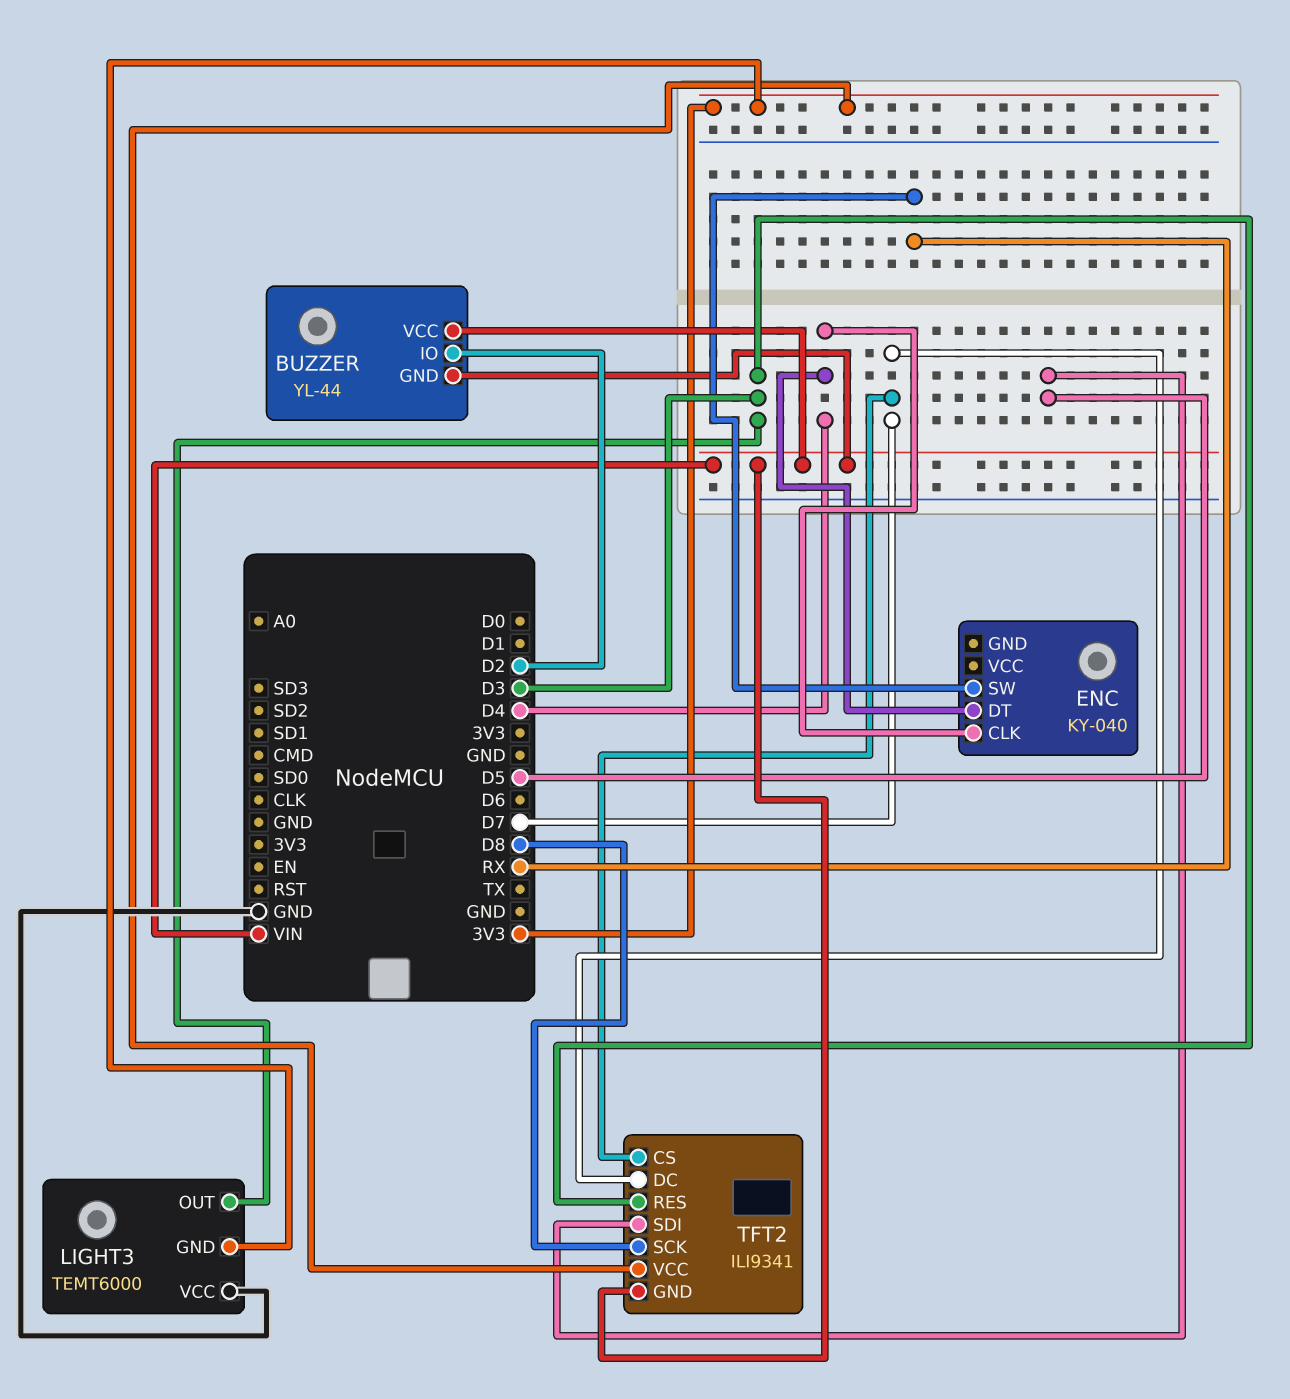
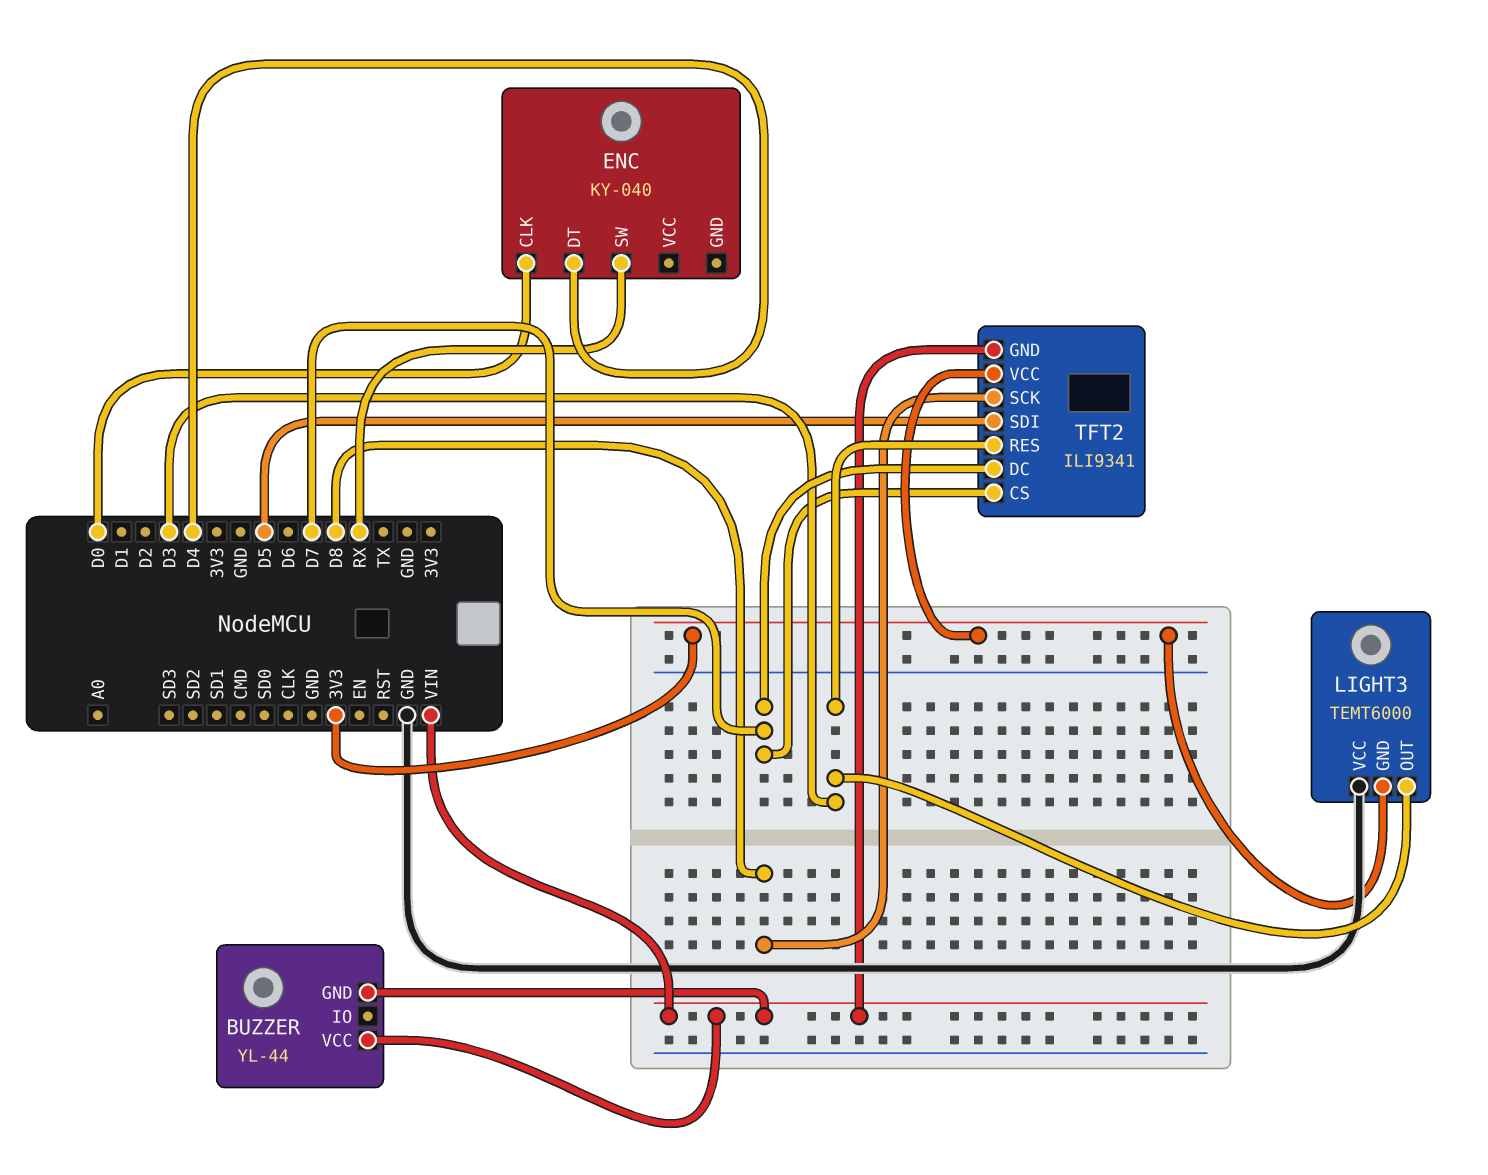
BUZZER pin IO: D2 -> none
ENC pin CLK: D4 -> D0

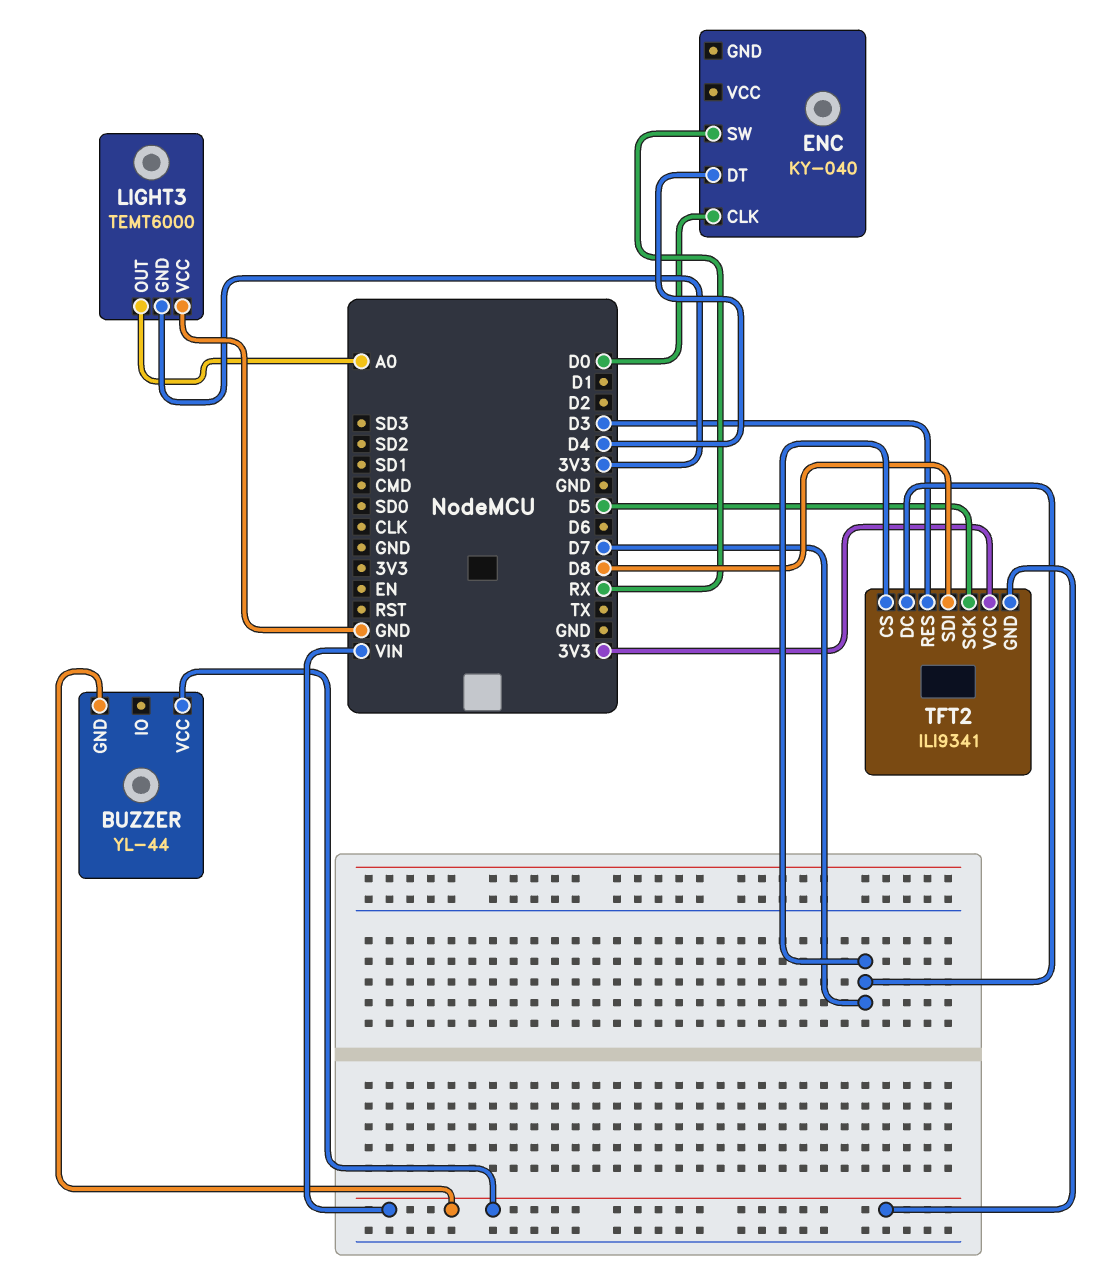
LIGHT3 pin OUT: D3 -> A0
TFT2 pin SCK: D8 -> D5
TFT2 pin SDI: D5 -> D8

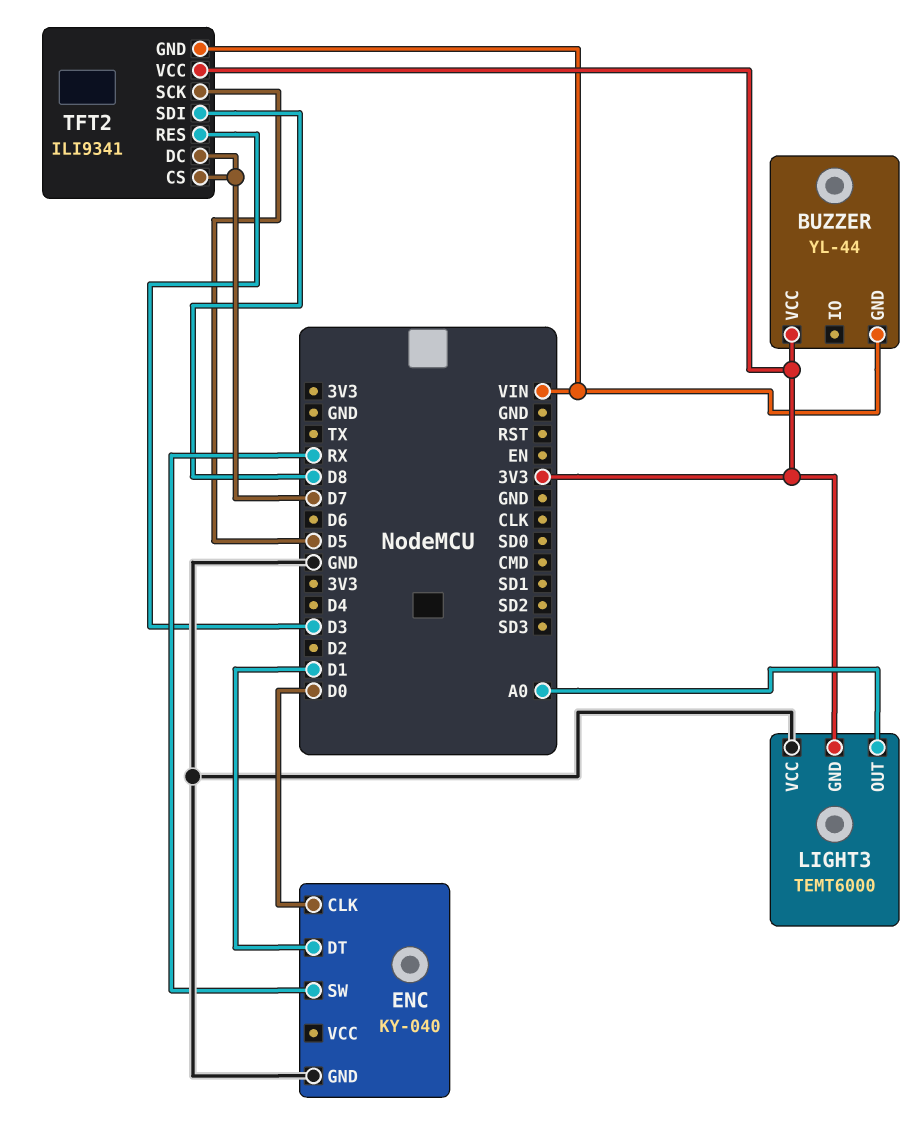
BUZZER pin VCC: VIN -> 3V3
ENC pin DT: D4 -> D1
ENC pin GND: none -> GND

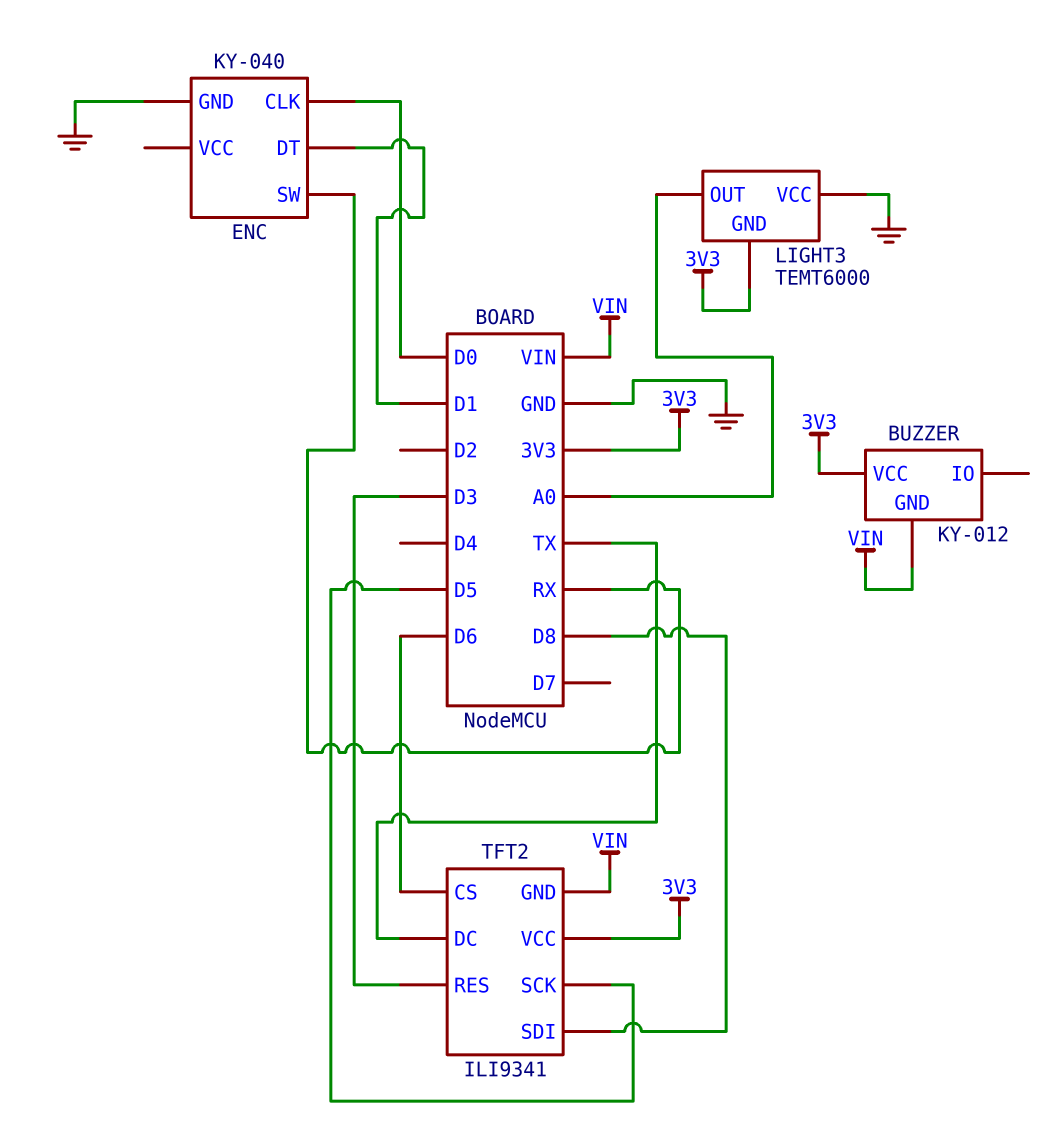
BUZZER: YL-44 -> KY-012
TFT2 pin CS: D7 -> D6
TFT2 pin DC: D7 -> TX

